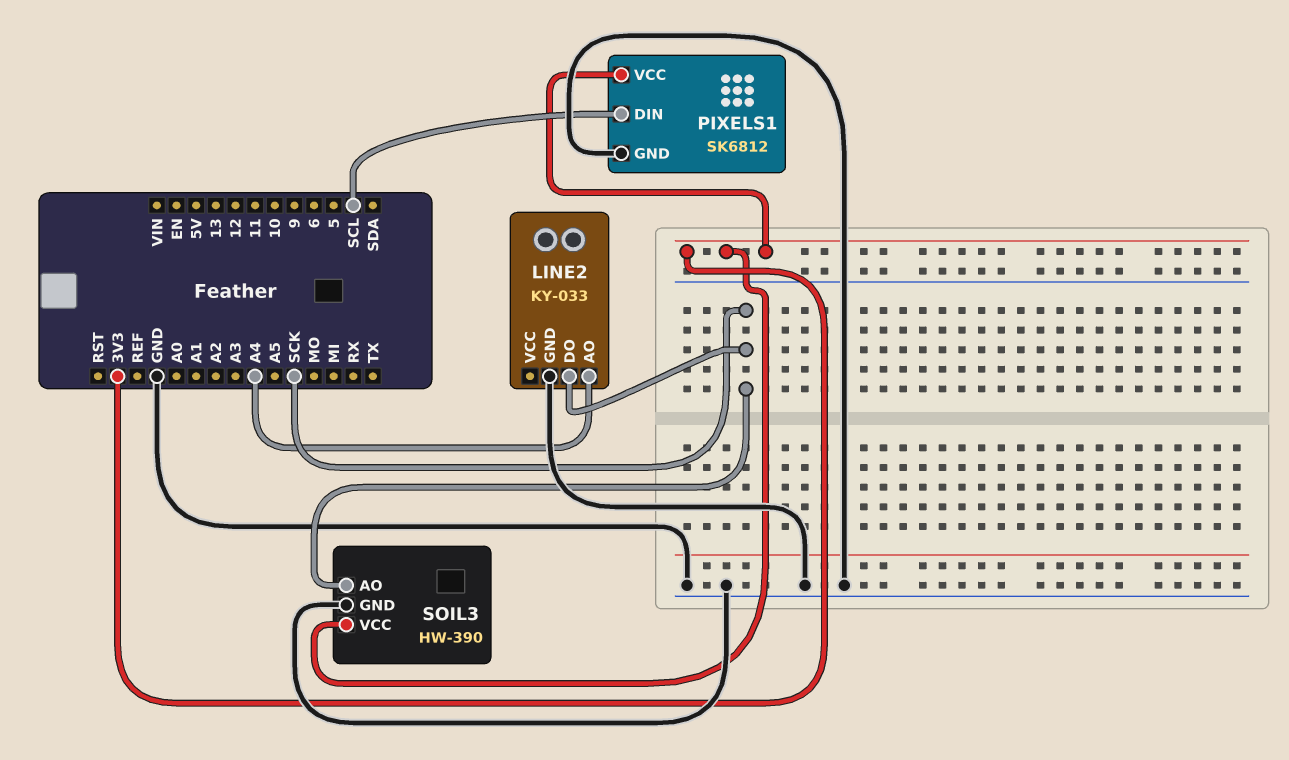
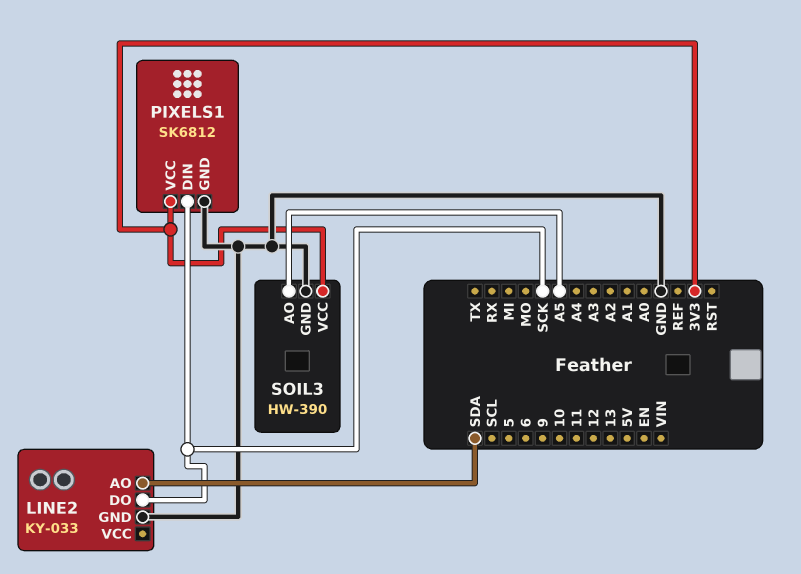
LINE2 pin AO: A4 -> SDA
PIXELS1 pin DIN: SCL -> SCK
SOIL3 pin AO: SCK -> A5

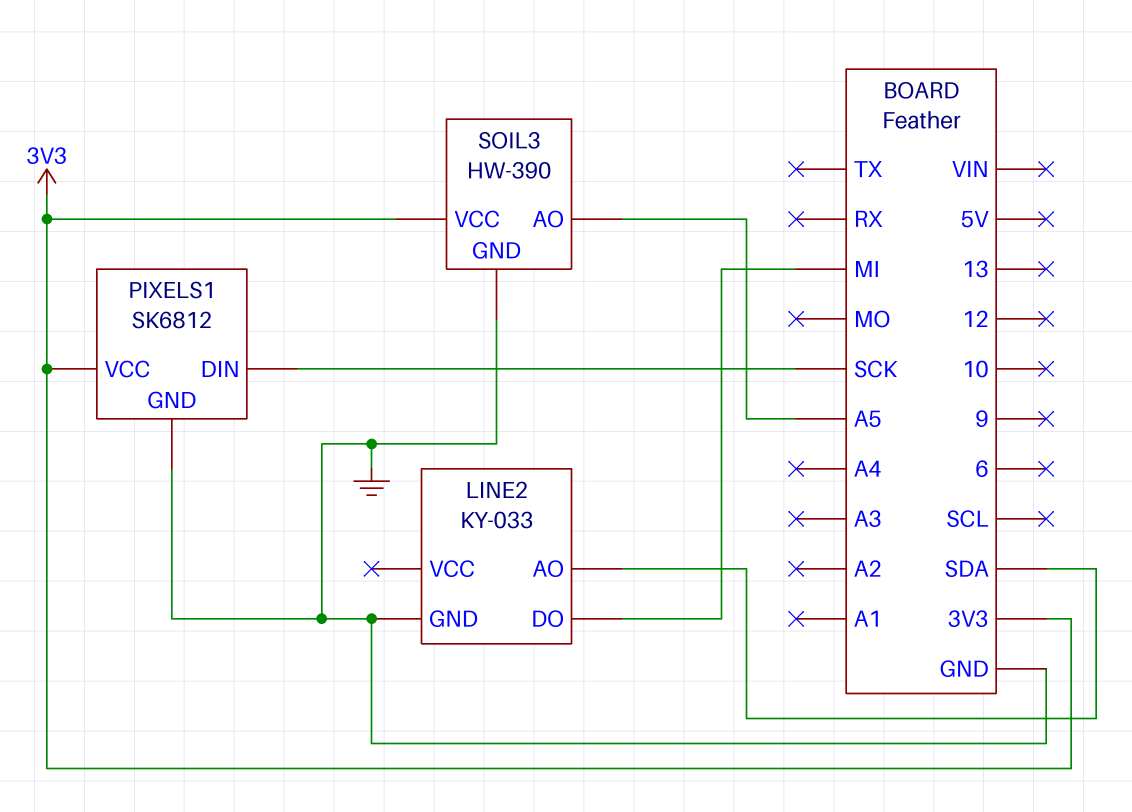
LINE2 pin DO: SCK -> MI

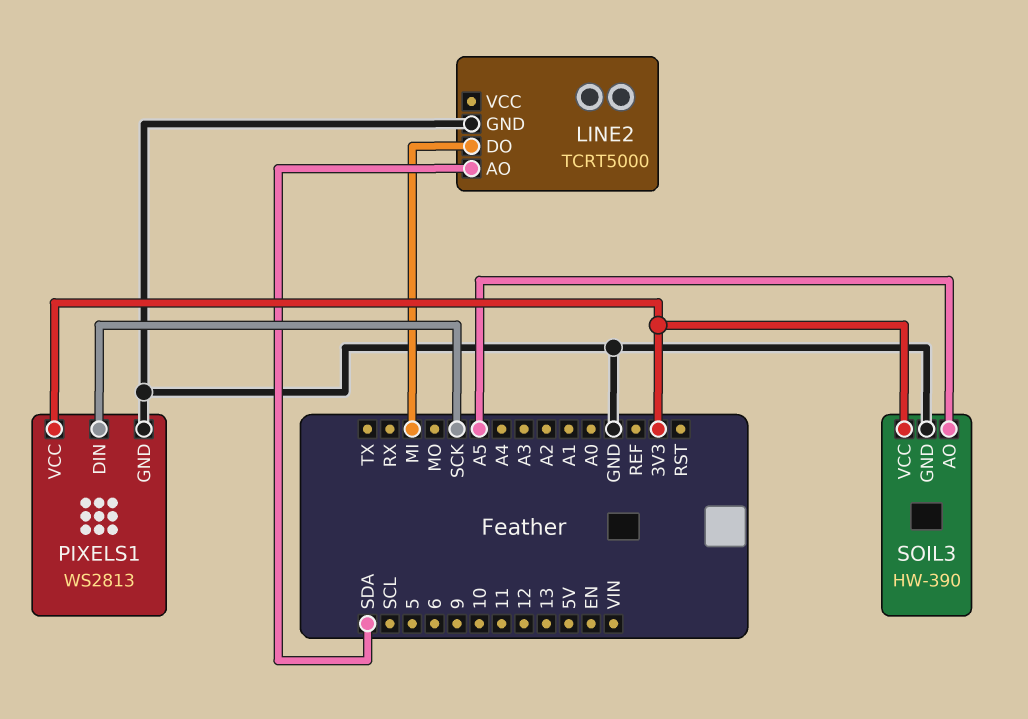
LINE2: KY-033 -> TCRT5000
PIXELS1: SK6812 -> WS2813

